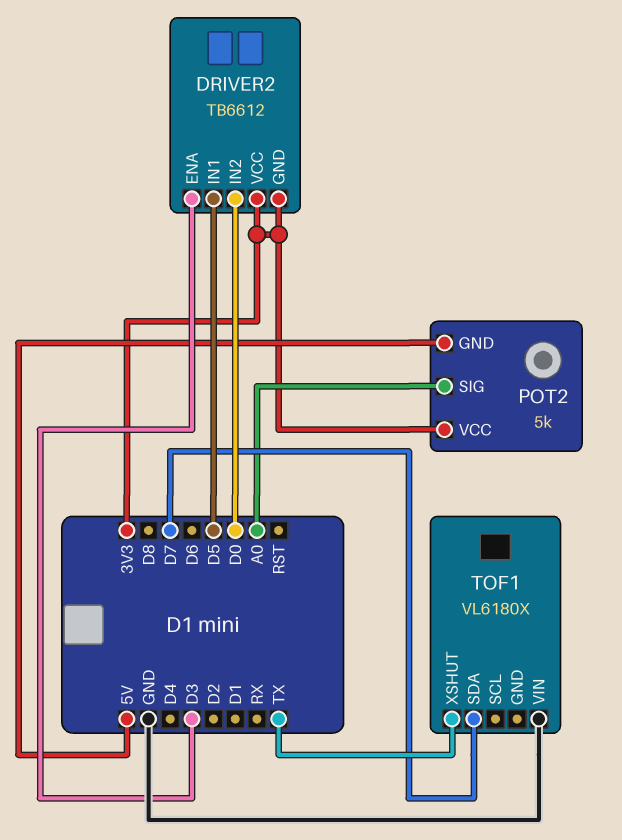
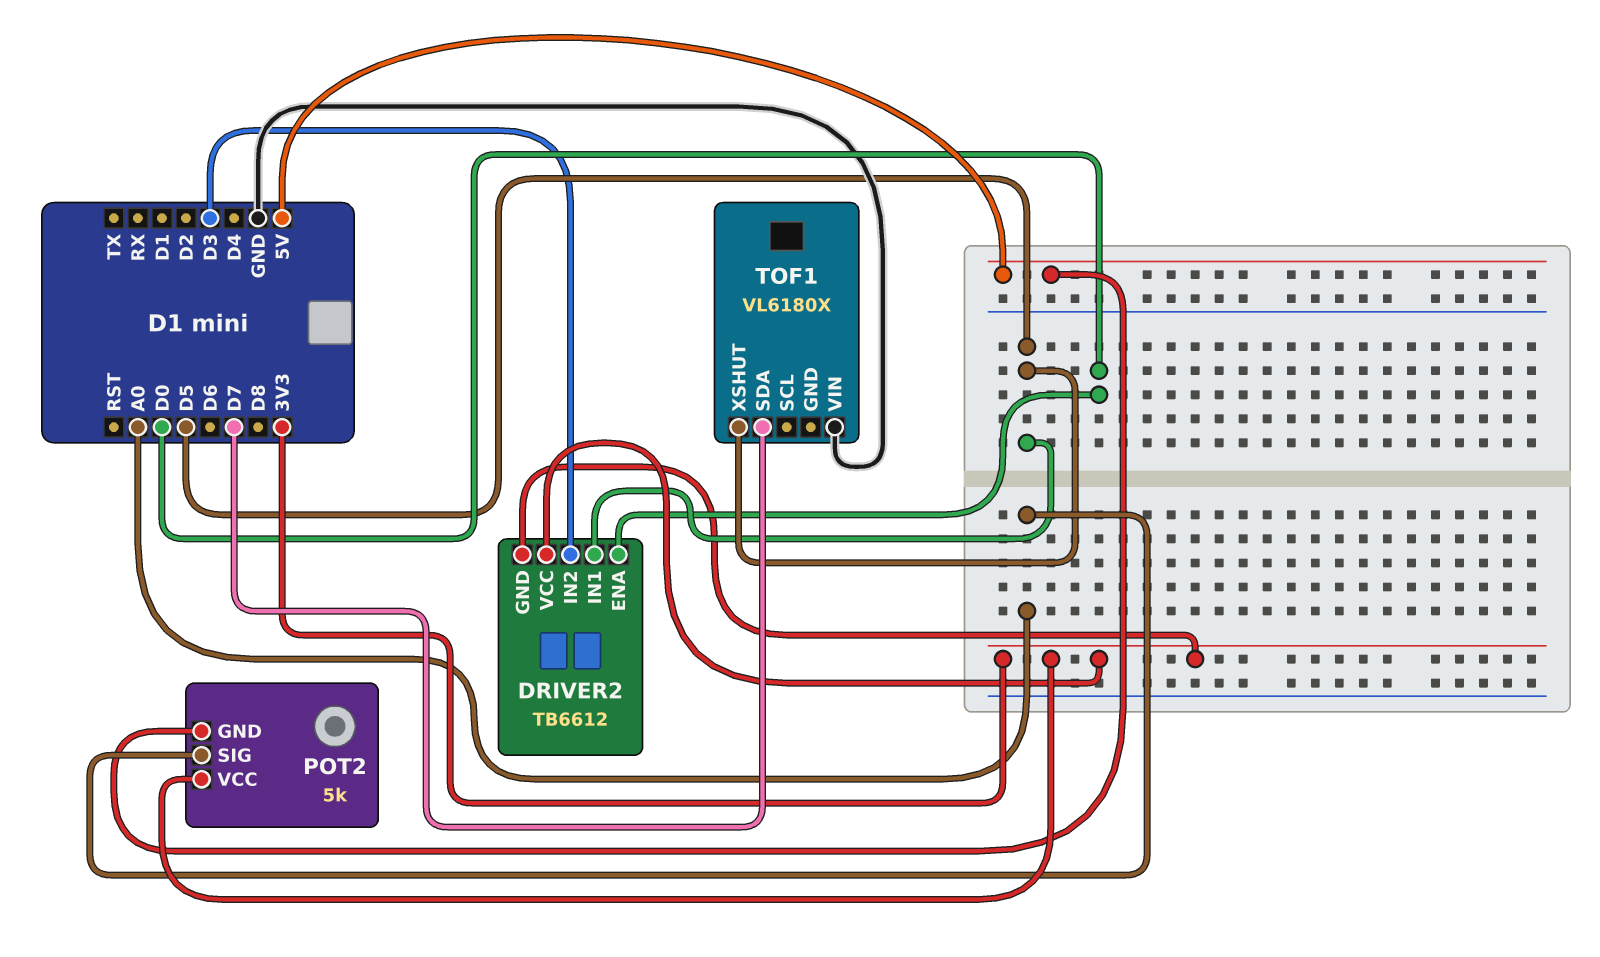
DRIVER2 pin ENA: D3 -> D0
DRIVER2 pin IN2: D0 -> D3
TOF1 pin XSHUT: TX -> D5

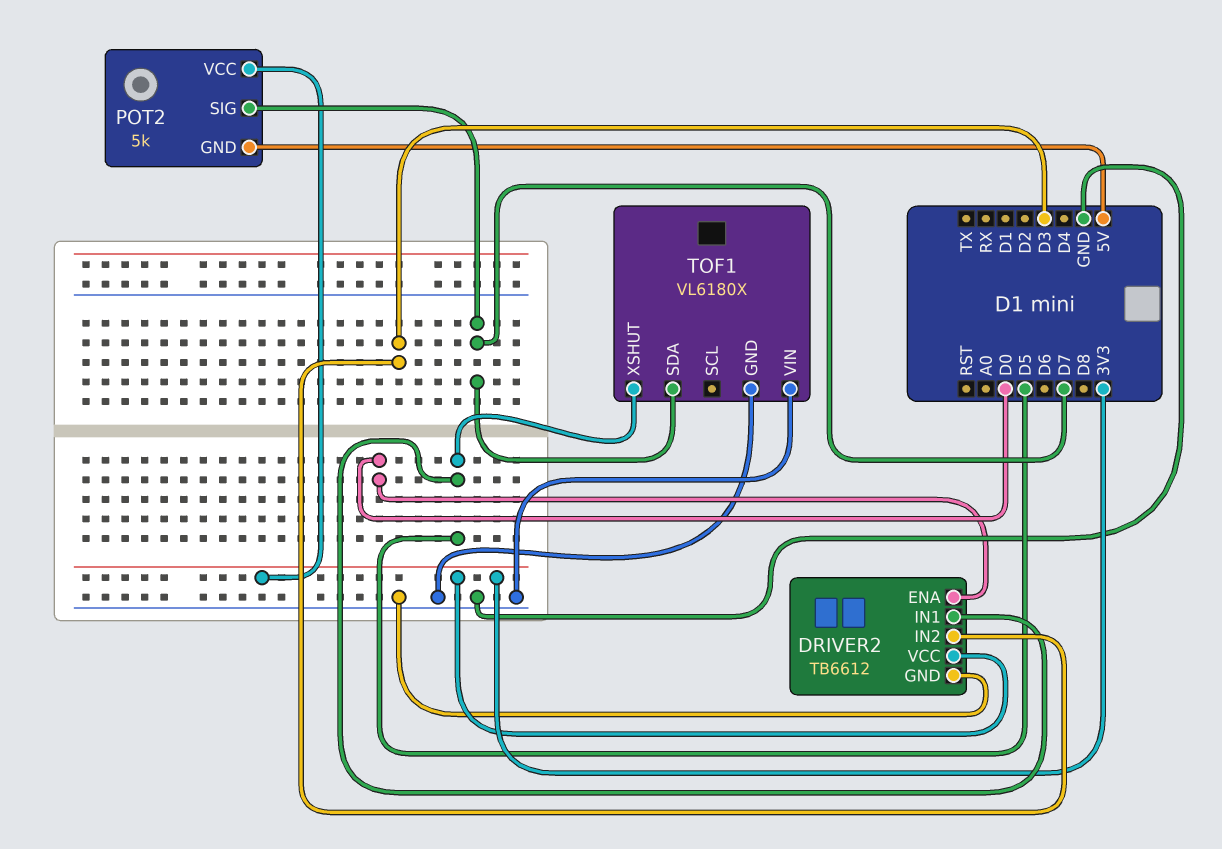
DRIVER2 pin GND: 3V3 -> GND
POT2 pin SIG: A0 -> D7
TOF1 pin GND: none -> GND

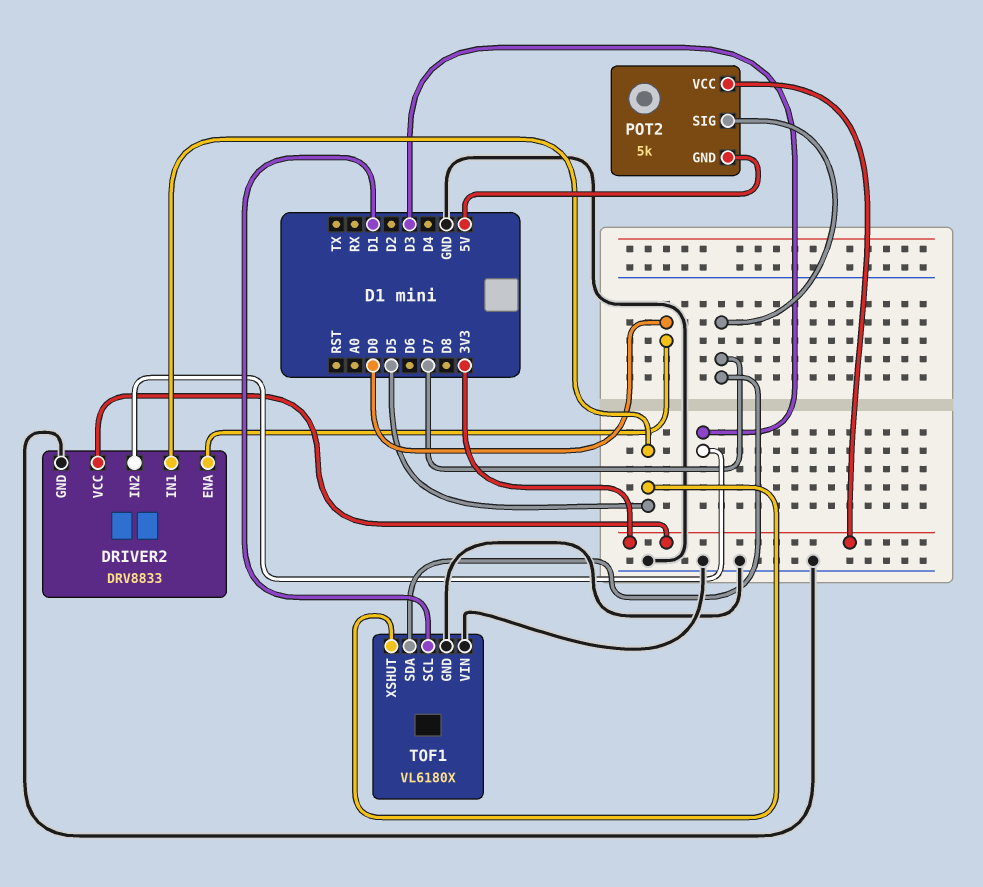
DRIVER2: TB6612 -> DRV8833
TOF1 pin SCL: none -> D1

